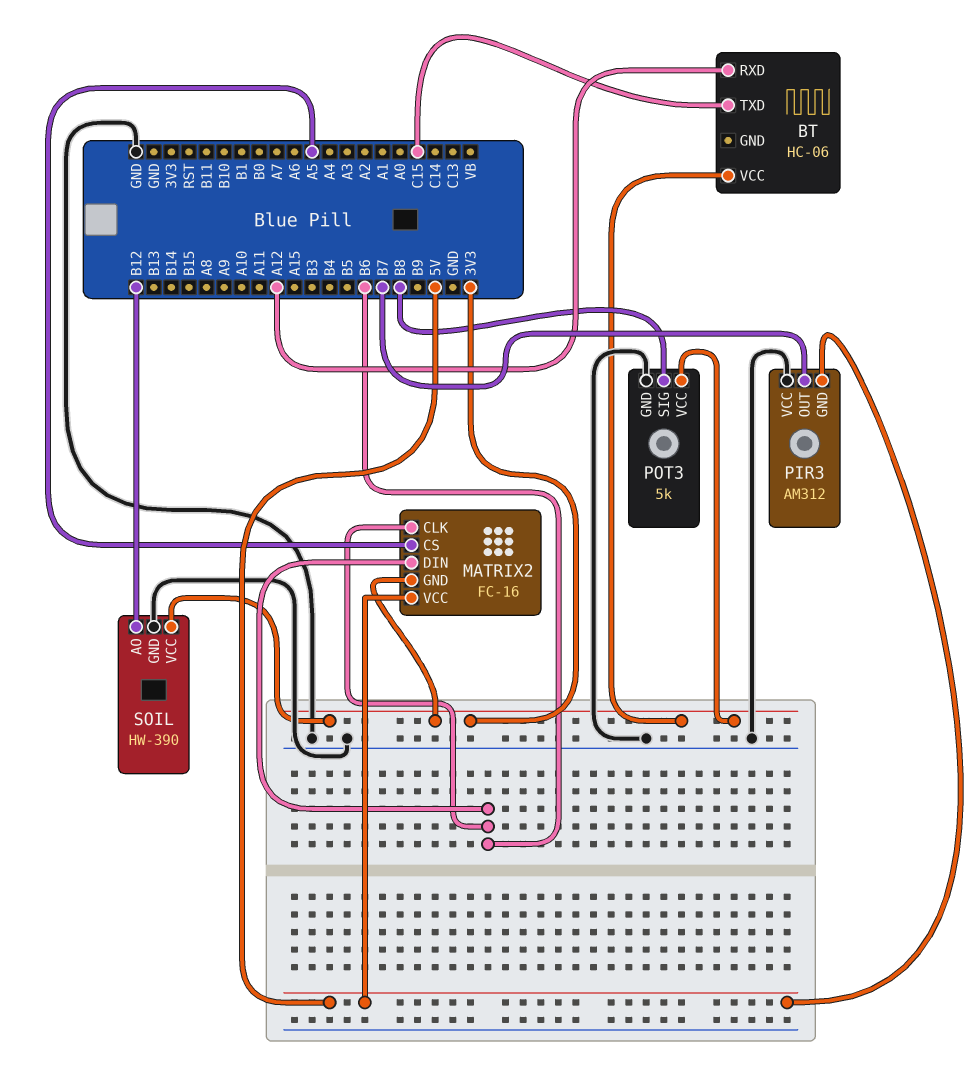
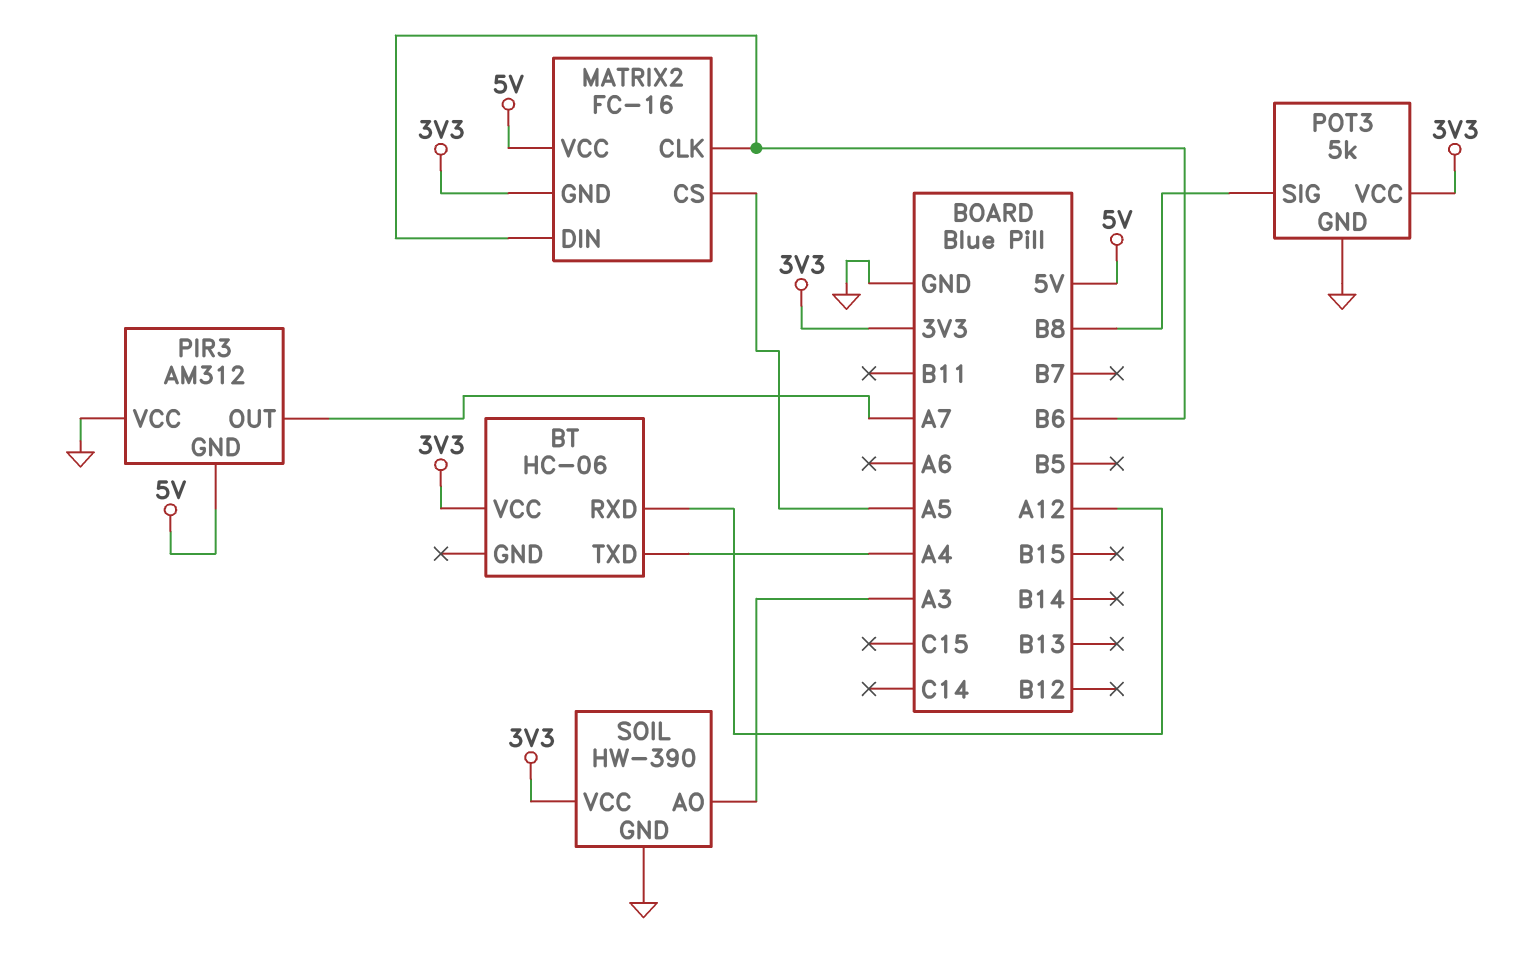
BT pin TXD: C15 -> A4
PIR3 pin OUT: B7 -> A7
SOIL pin AO: B12 -> A3

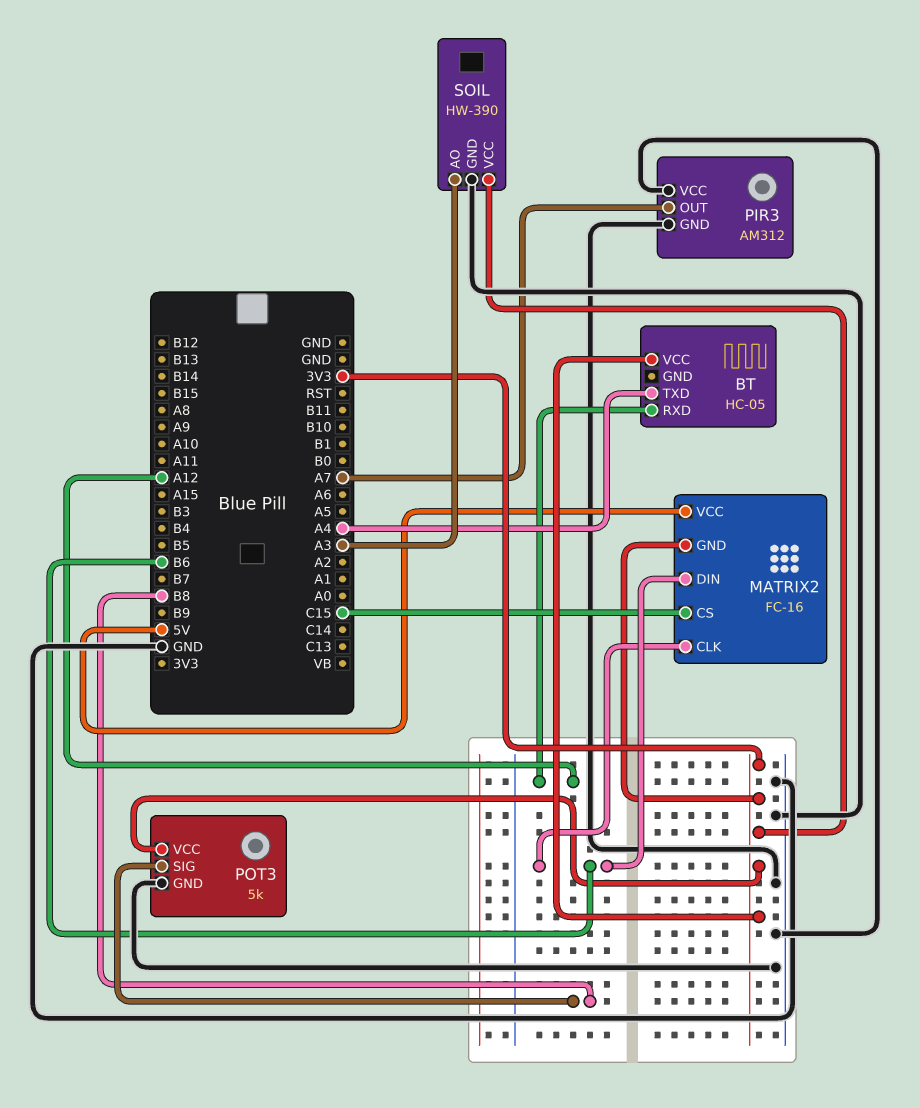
BT: HC-06 -> HC-05
MATRIX2 pin CS: A5 -> C15
PIR3 pin GND: 5V -> GND

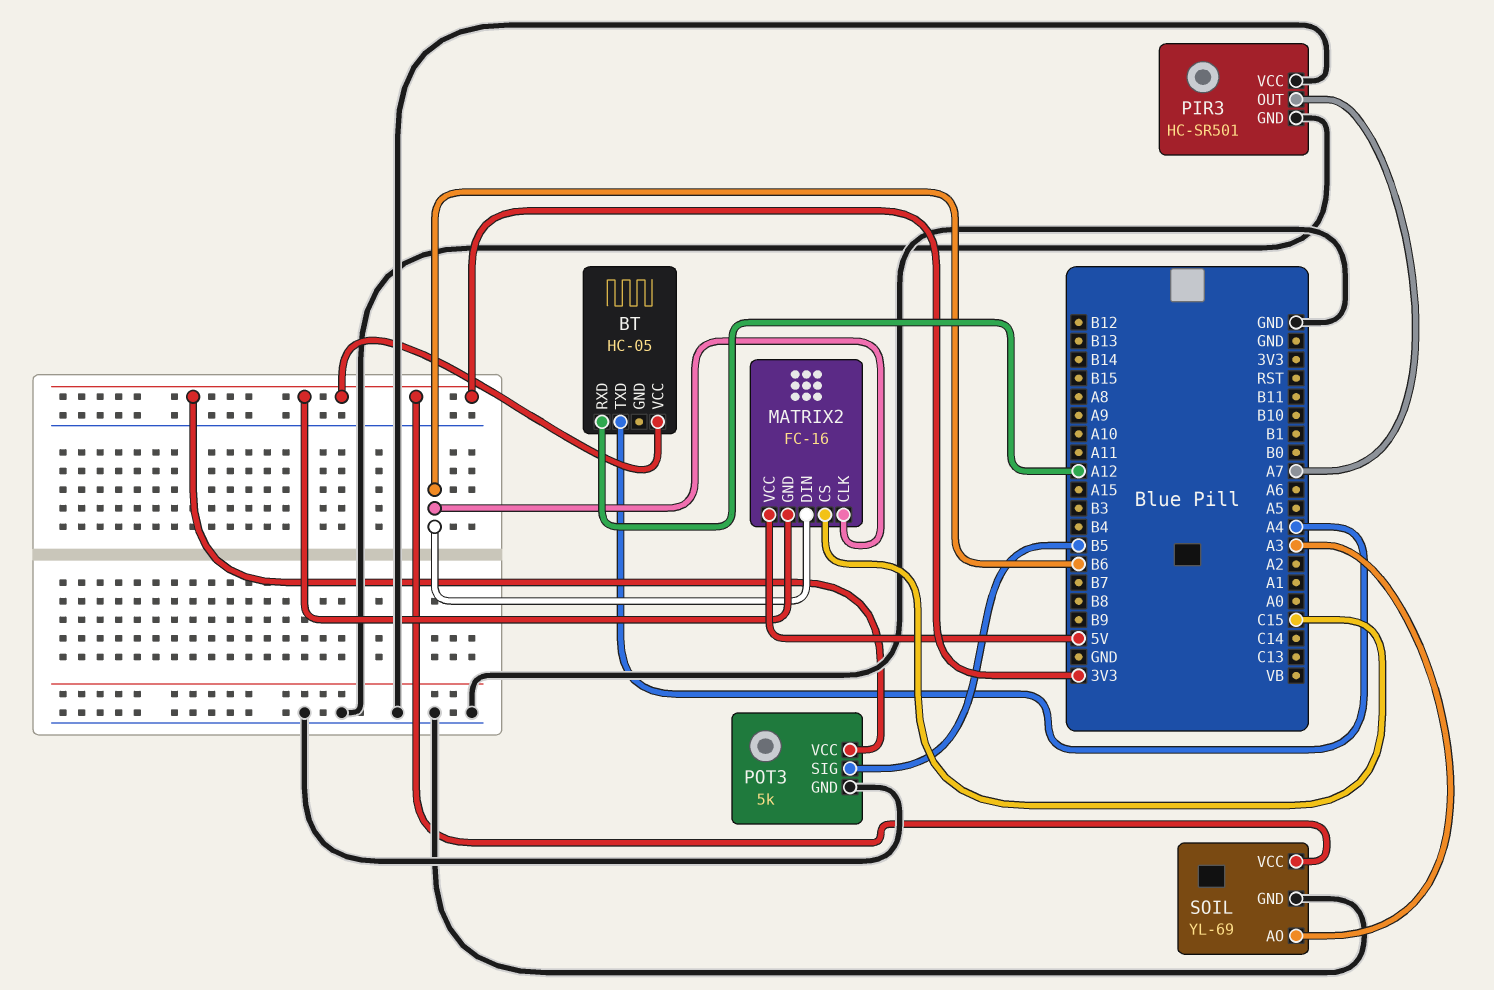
PIR3: AM312 -> HC-SR501
POT3 pin SIG: B8 -> B5
SOIL: HW-390 -> YL-69

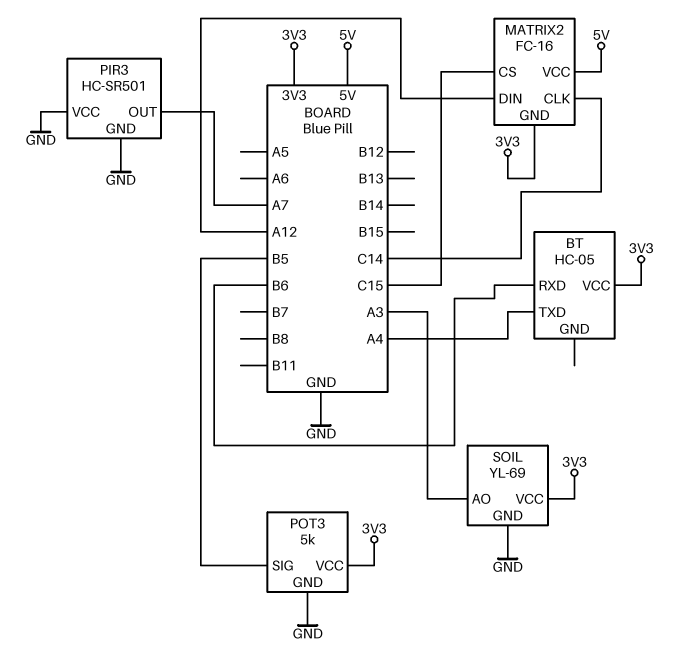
BT pin RXD: A12 -> B6
MATRIX2 pin CLK: B6 -> C14
MATRIX2 pin DIN: B6 -> A12

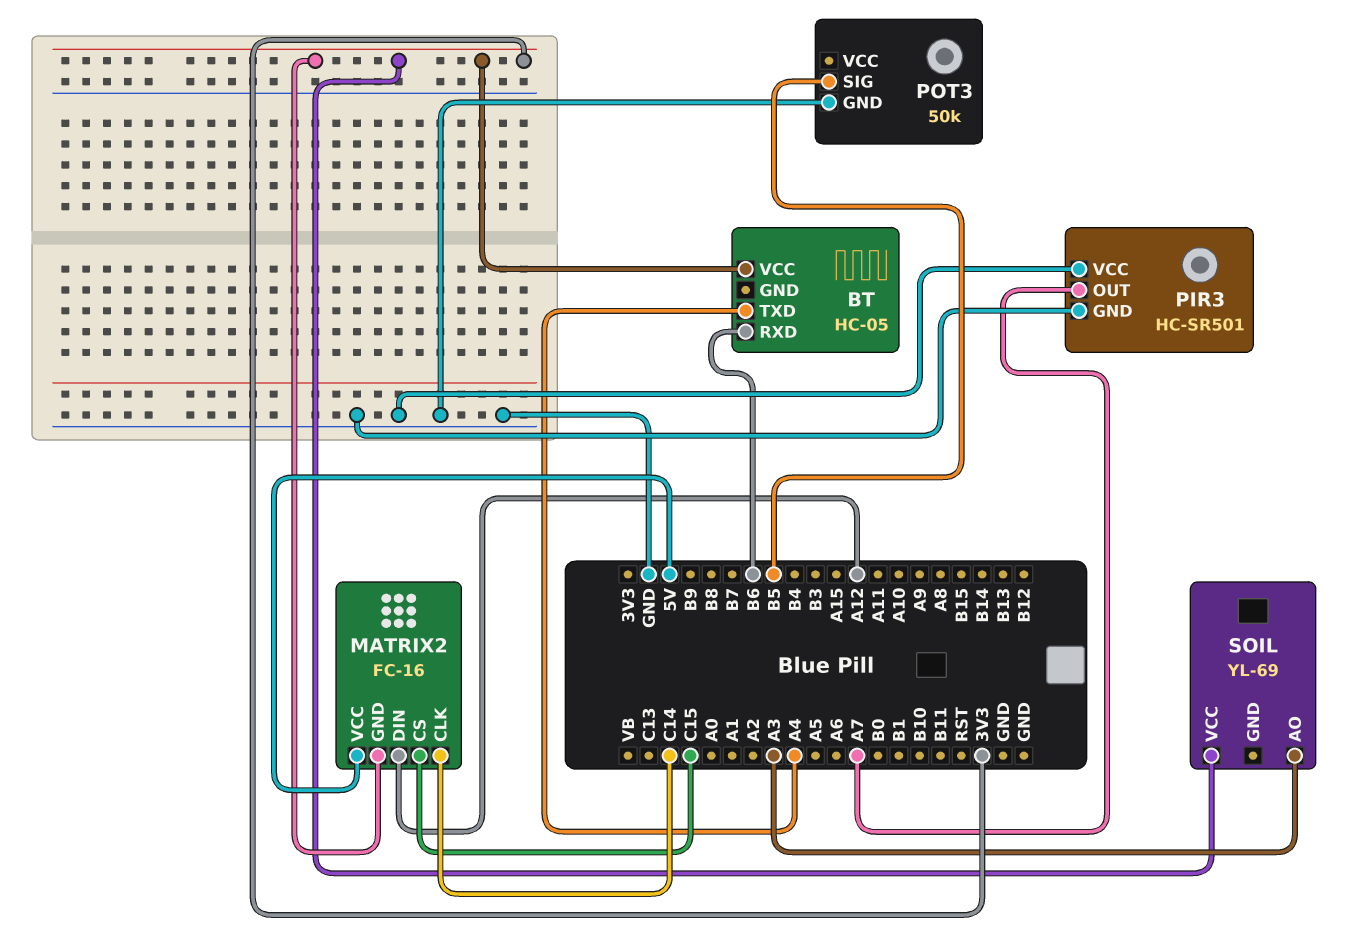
POT3: 5k -> 50k
POT3 pin VCC: 3V3 -> none
SOIL pin GND: GND -> none

